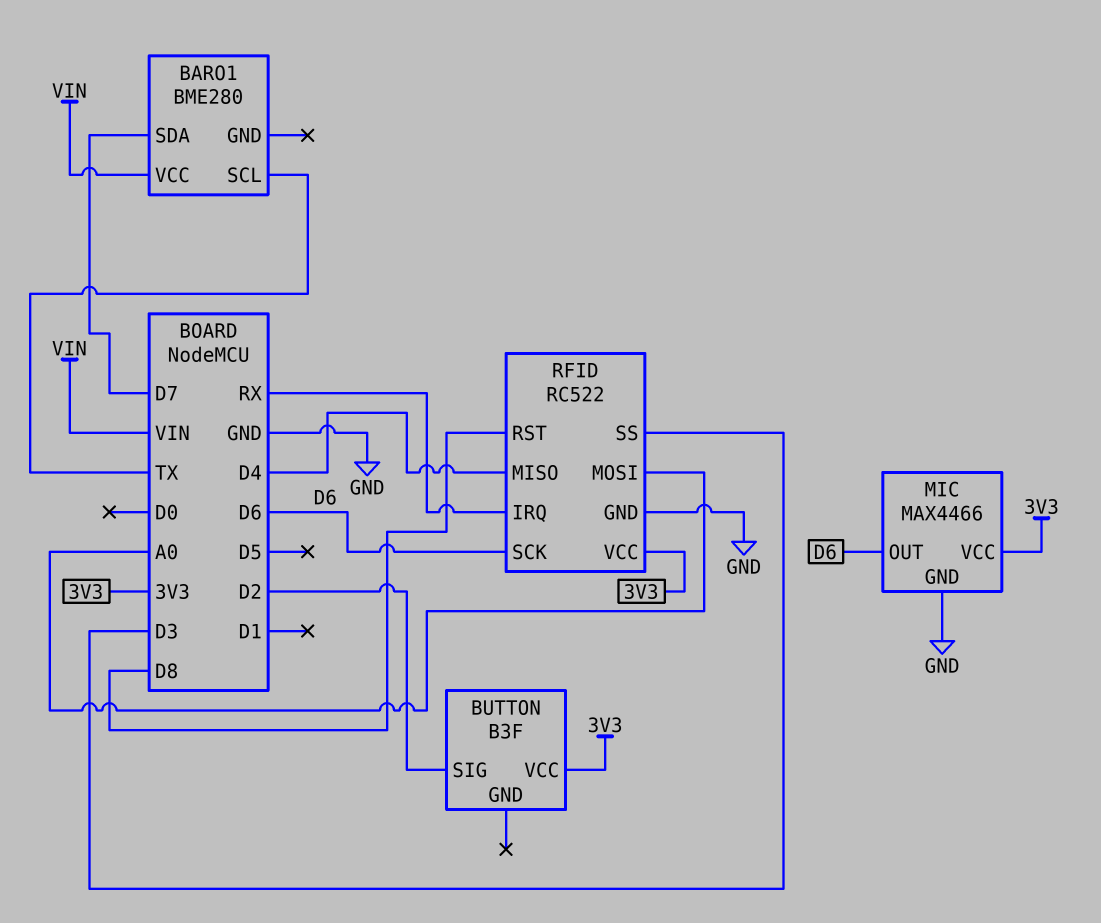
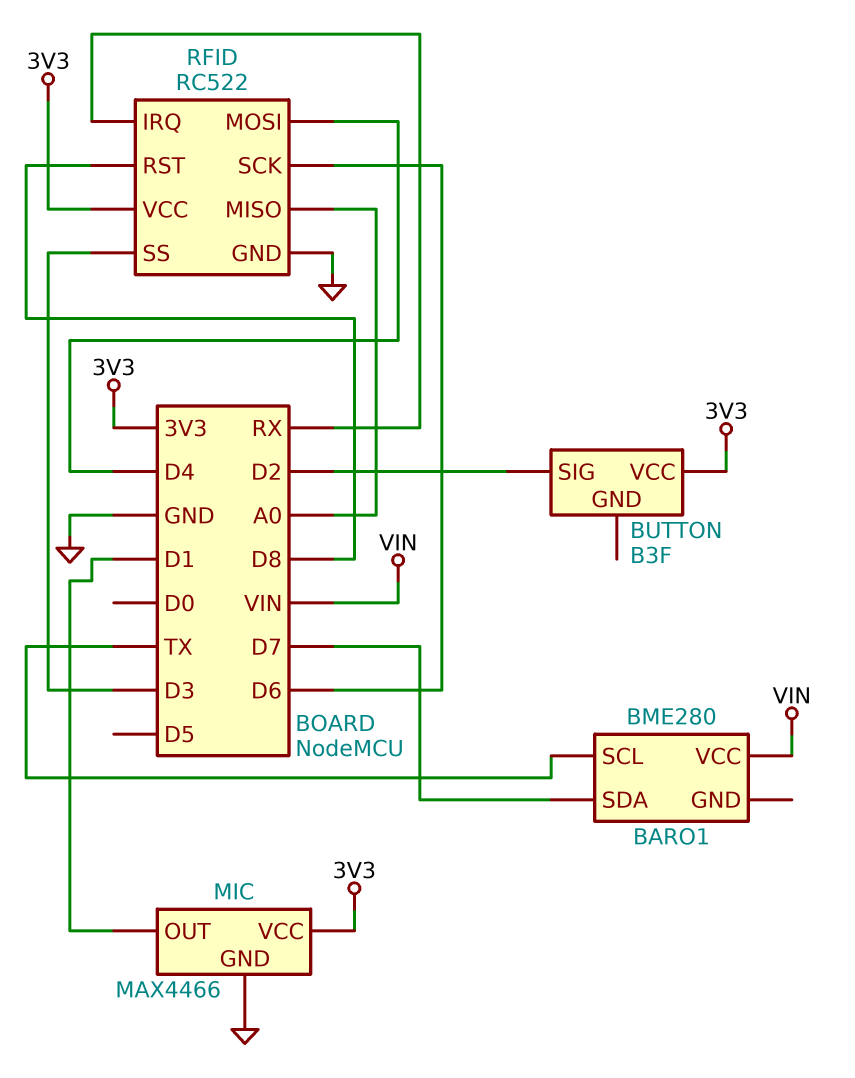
MIC pin OUT: D6 -> D1
RFID pin MISO: D4 -> A0
RFID pin MOSI: A0 -> D4

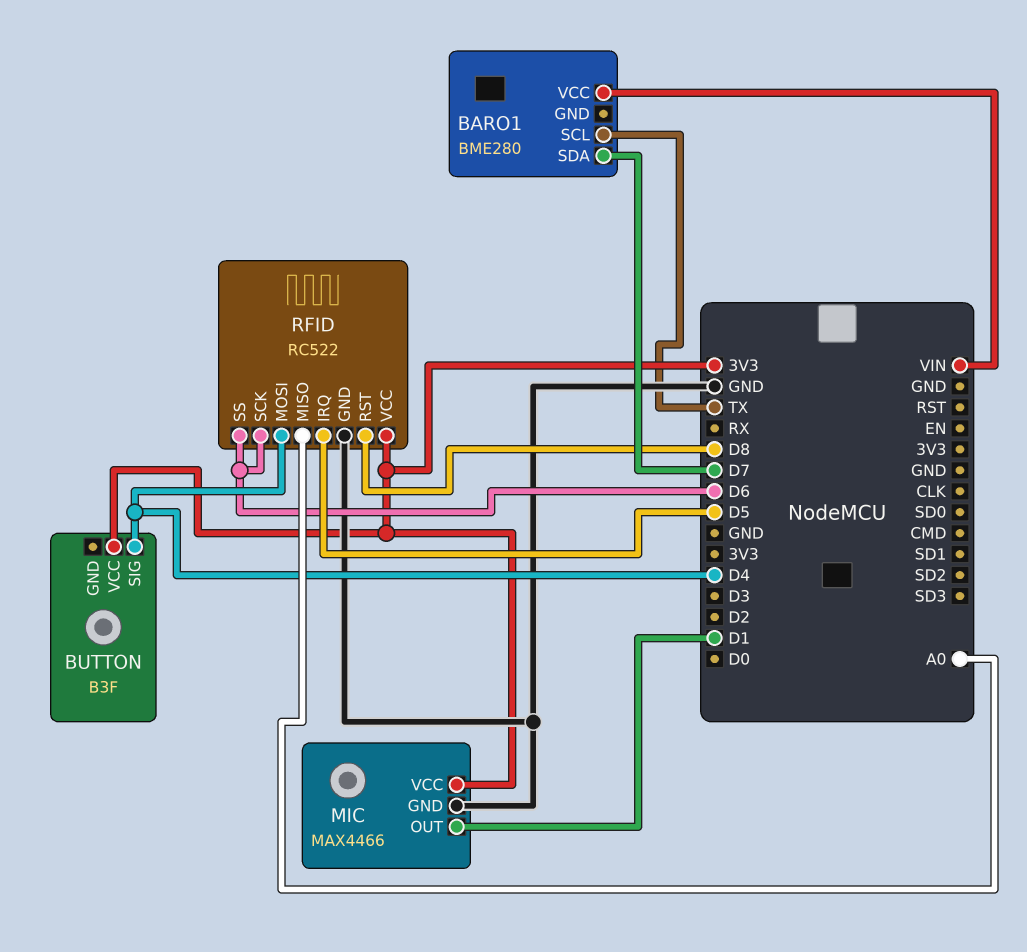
BUTTON pin SIG: D2 -> D4
RFID pin IRQ: RX -> D5
RFID pin SS: D3 -> D6

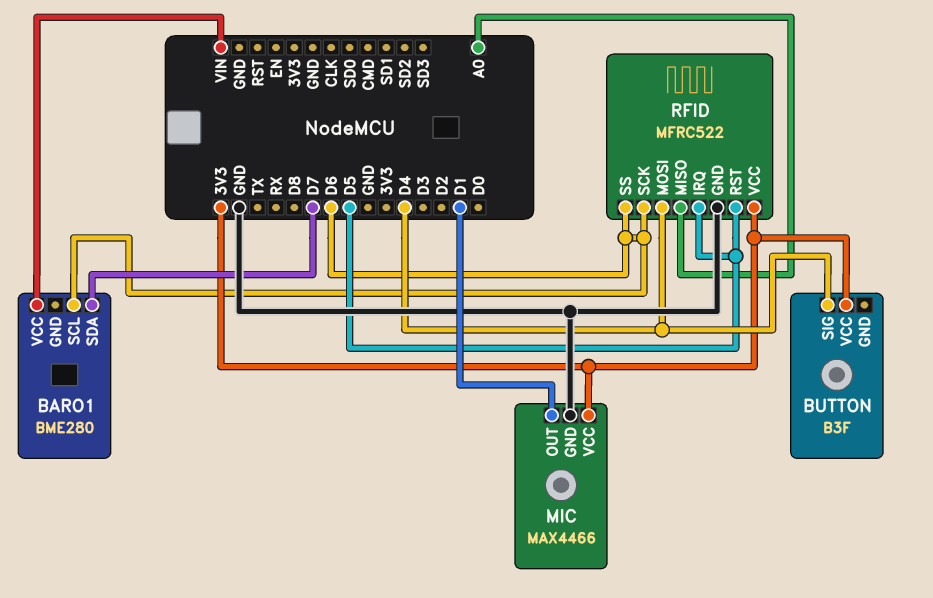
BARO1 pin SCL: TX -> D6
RFID: RC522 -> MFRC522
RFID pin RST: D8 -> D5

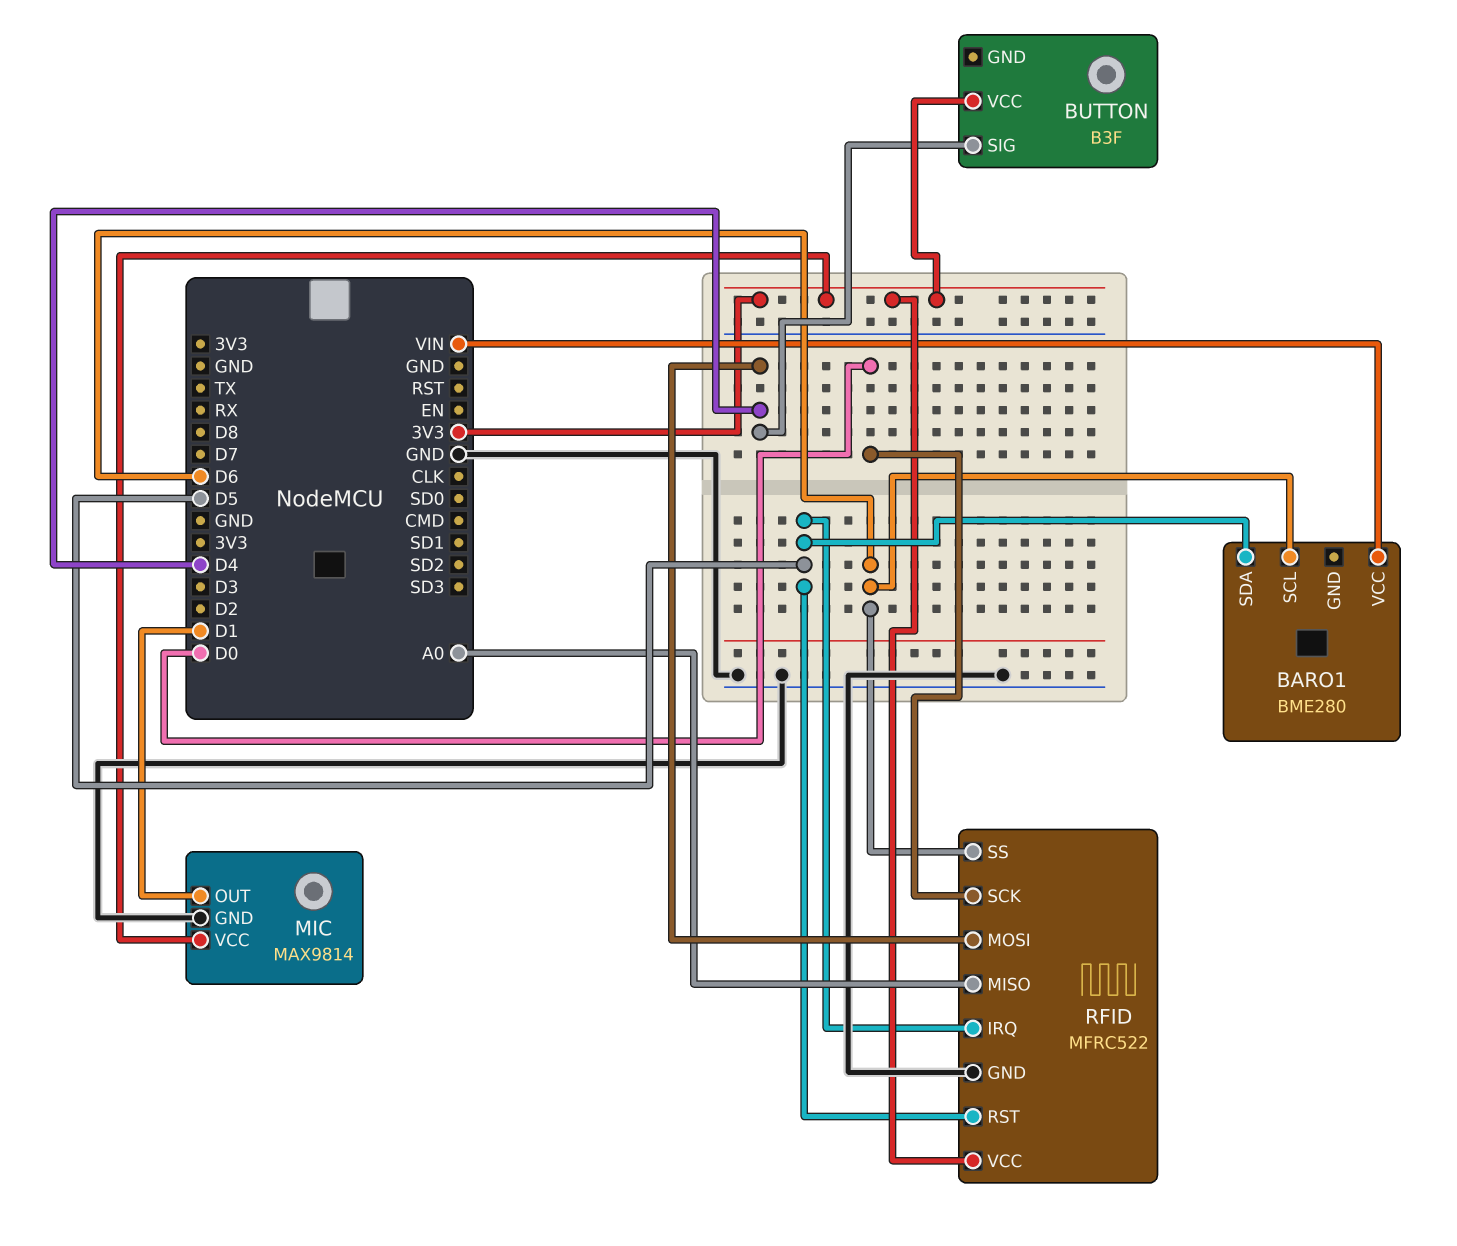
BARO1 pin SDA: D7 -> D5
MIC: MAX4466 -> MAX9814
RFID pin SCK: D6 -> D0

